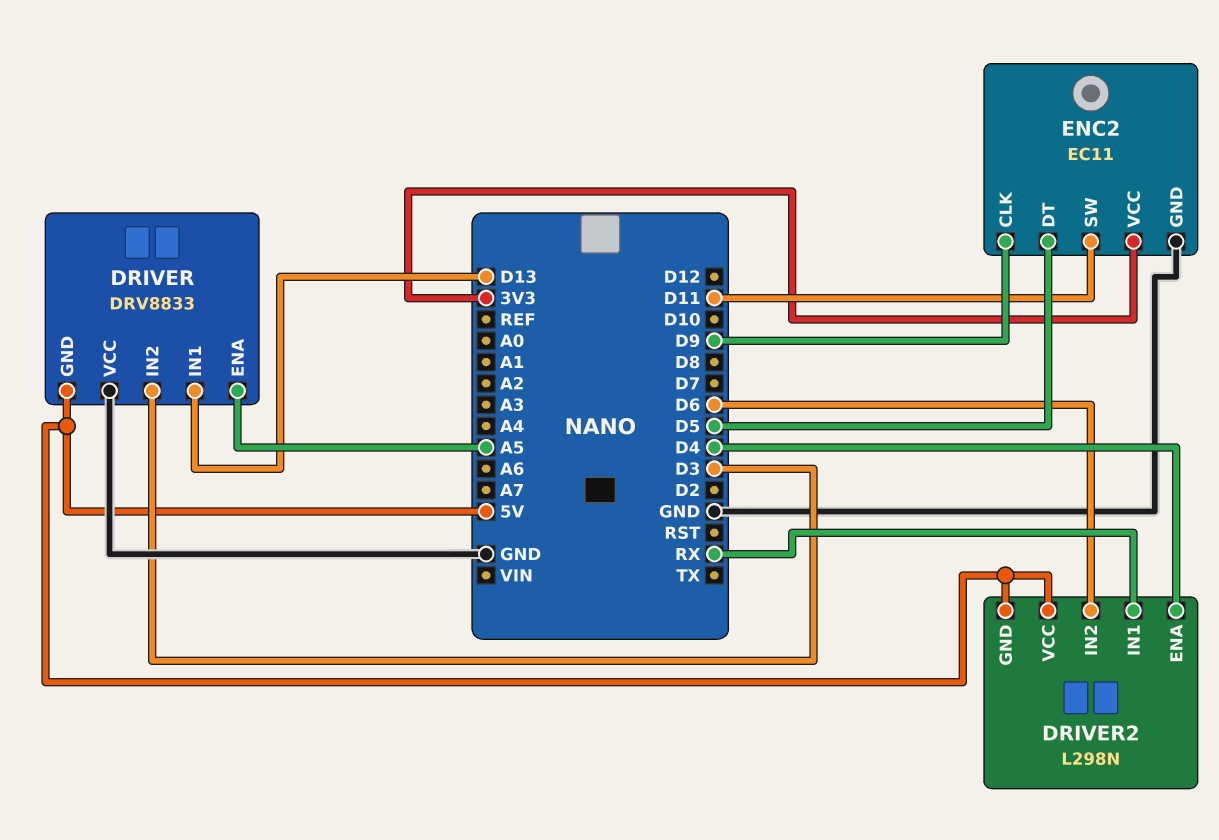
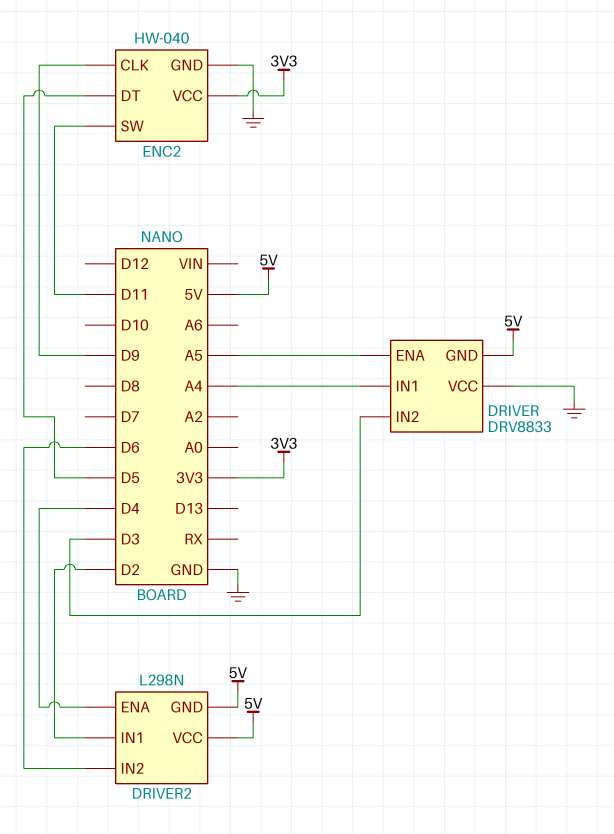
DRIVER pin IN1: D13 -> A4
DRIVER2 pin IN1: RX -> D2
ENC2: EC11 -> HW-040

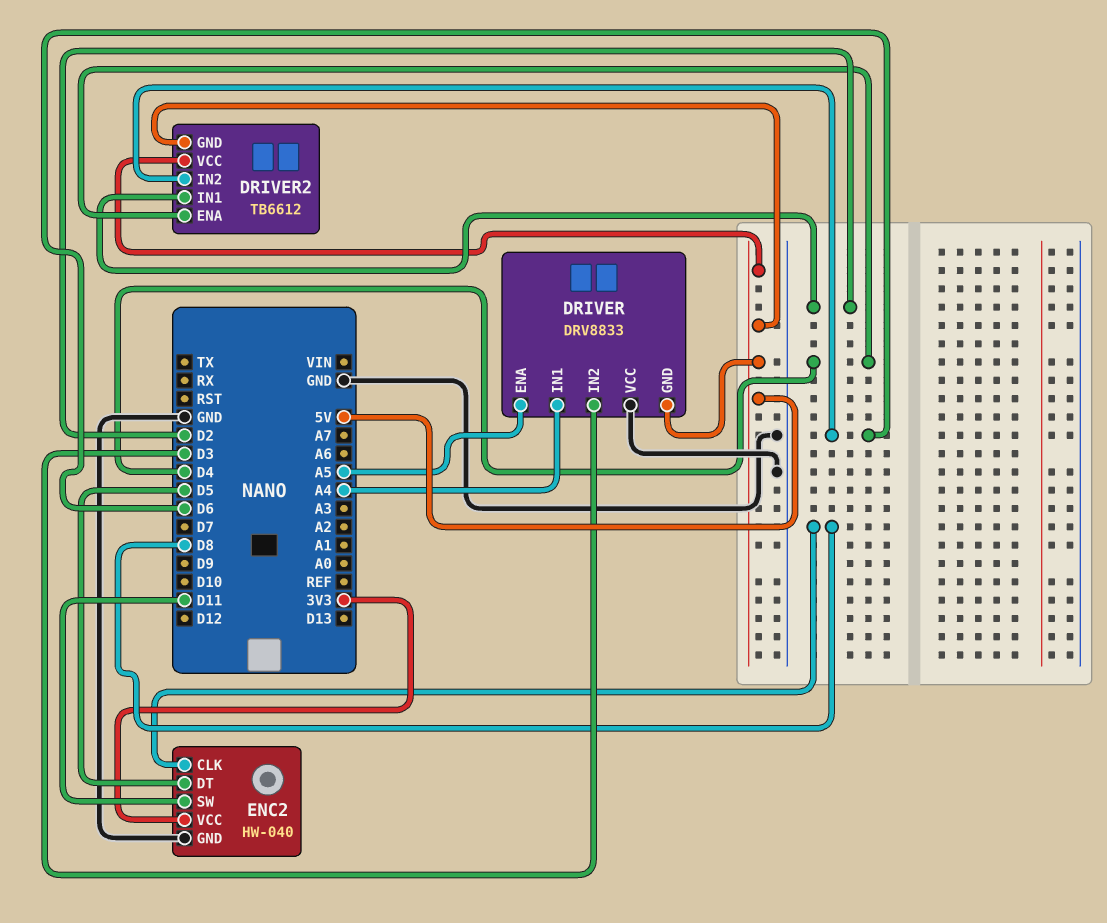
DRIVER2: L298N -> TB6612
ENC2 pin CLK: D9 -> D8

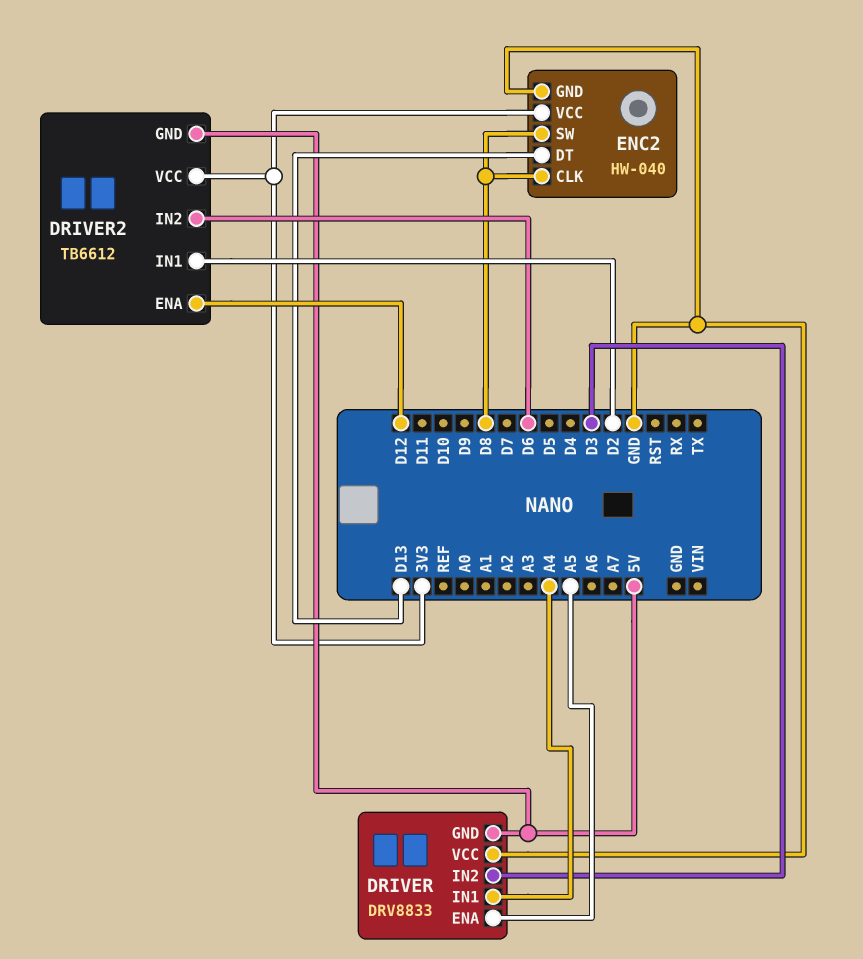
DRIVER2 pin ENA: D4 -> D12
DRIVER2 pin VCC: 5V -> 3V3
ENC2 pin DT: D5 -> D13
ENC2 pin SW: D11 -> D8

